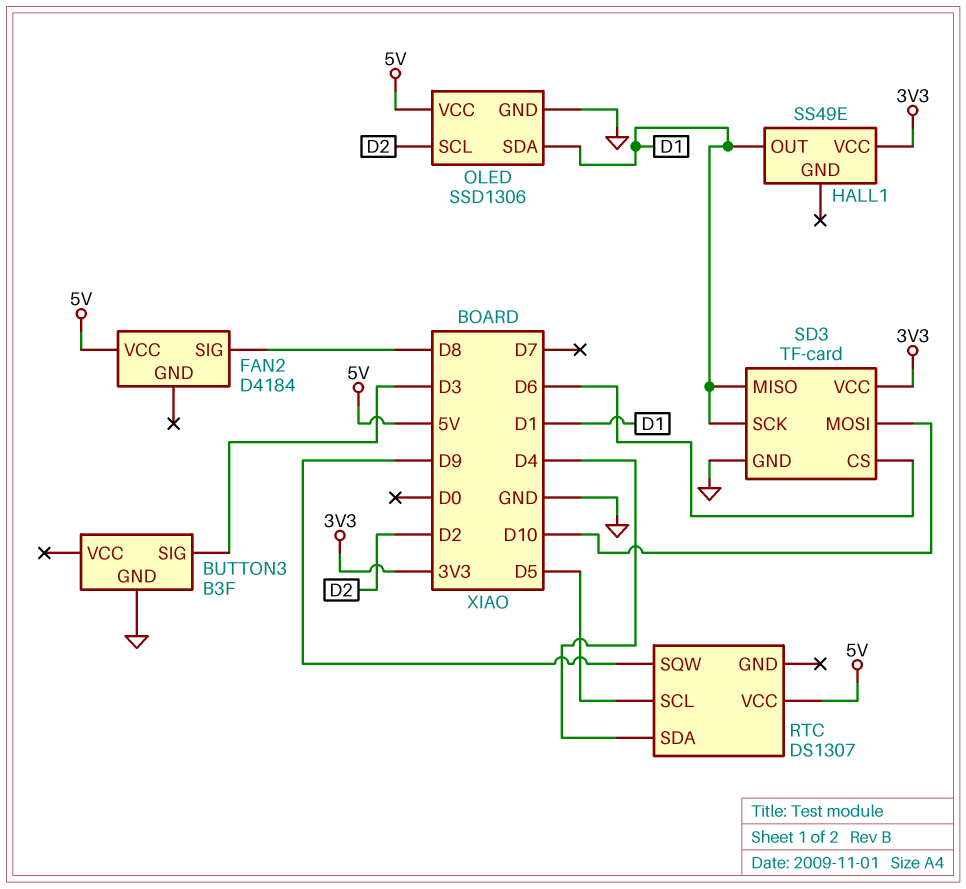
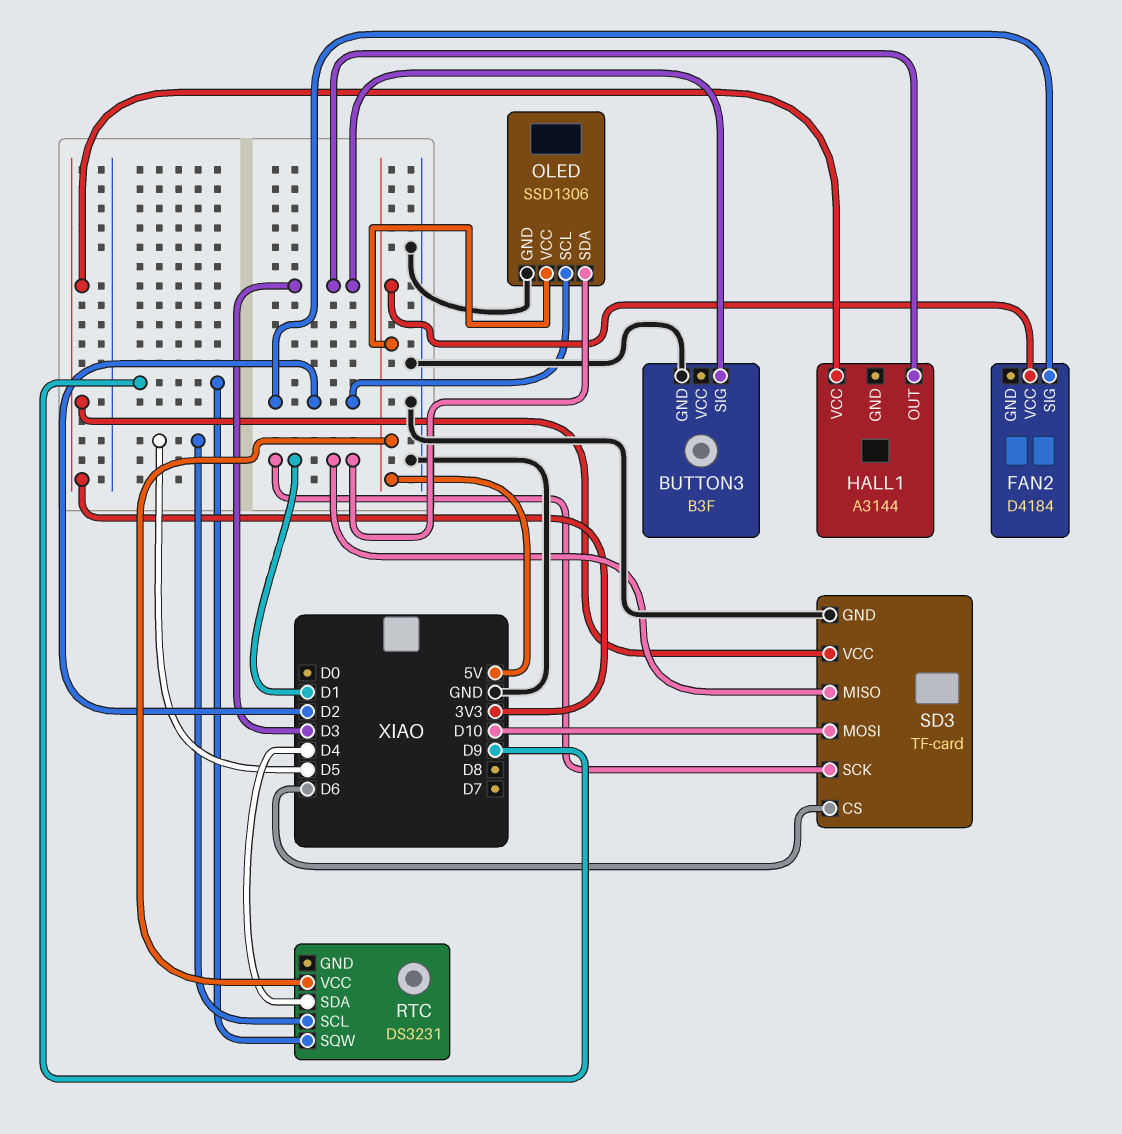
FAN2 pin SIG: D8 -> D2
HALL1: SS49E -> A3144
HALL1 pin OUT: D1 -> D3
RTC: DS1307 -> DS3231

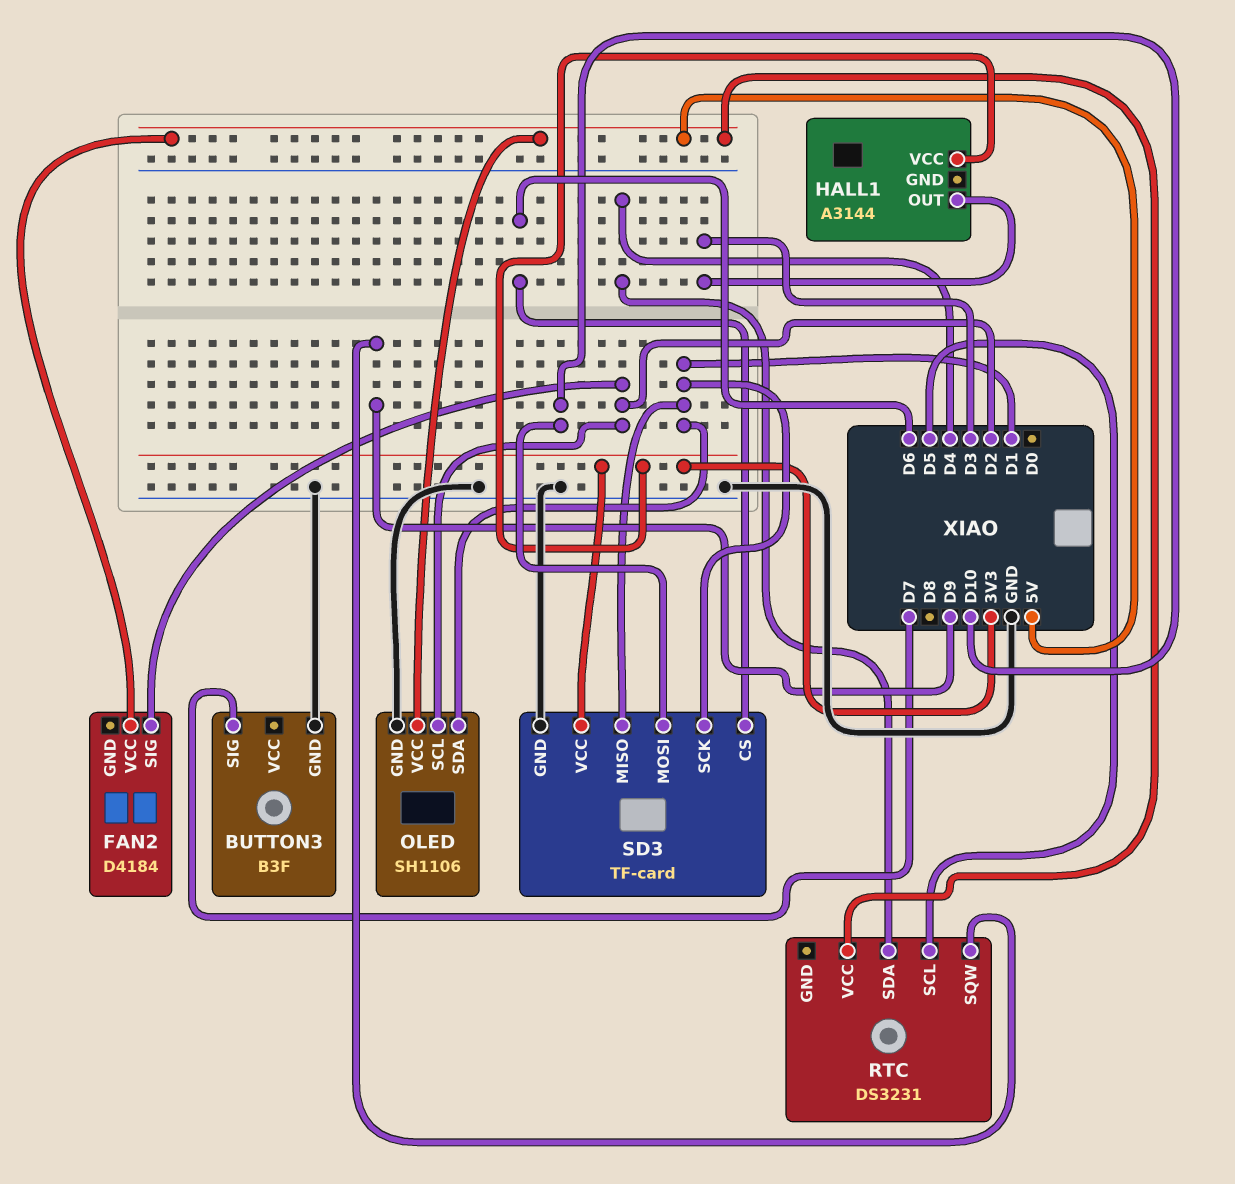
BUTTON3 pin SIG: D3 -> D7
OLED: SSD1306 -> SH1106

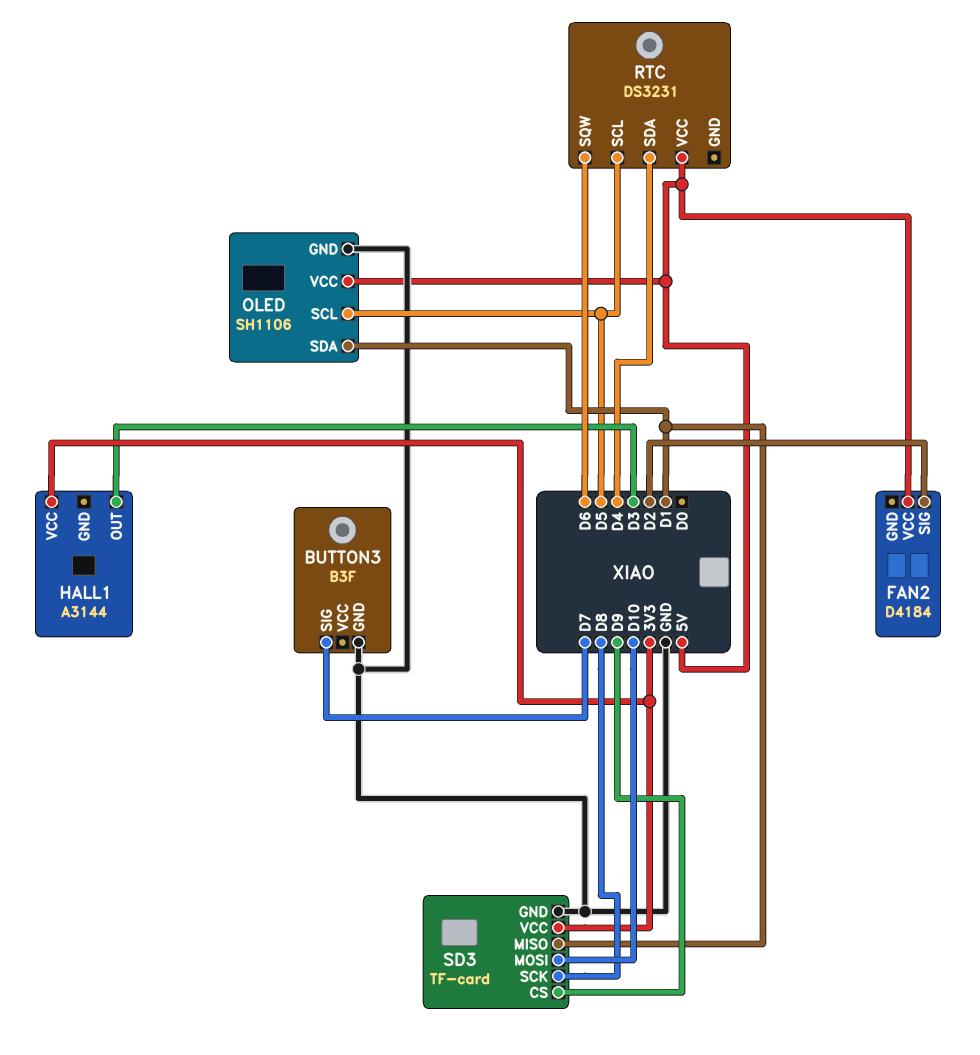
OLED pin SCL: D2 -> D5
RTC pin SQW: D9 -> D6
SD3 pin CS: D6 -> D9
SD3 pin SCK: D1 -> D8

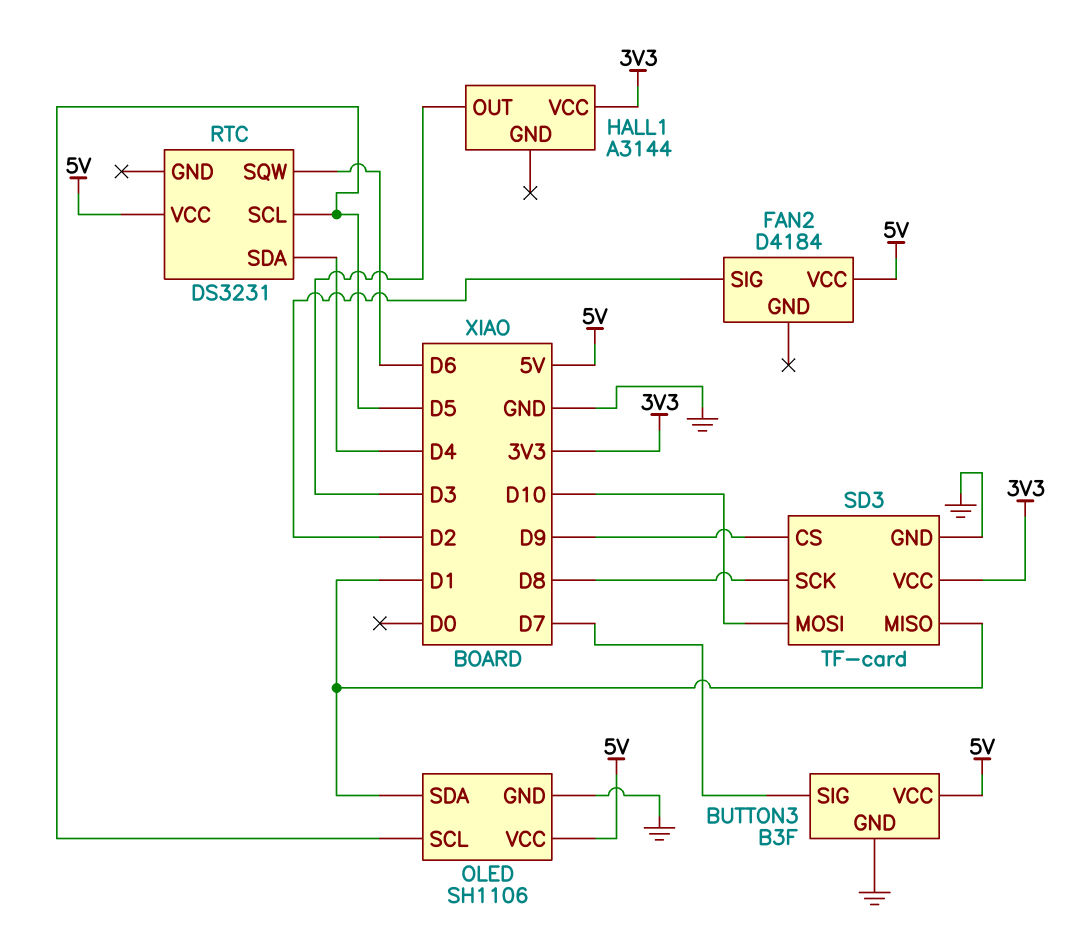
BUTTON3 pin VCC: none -> 5V

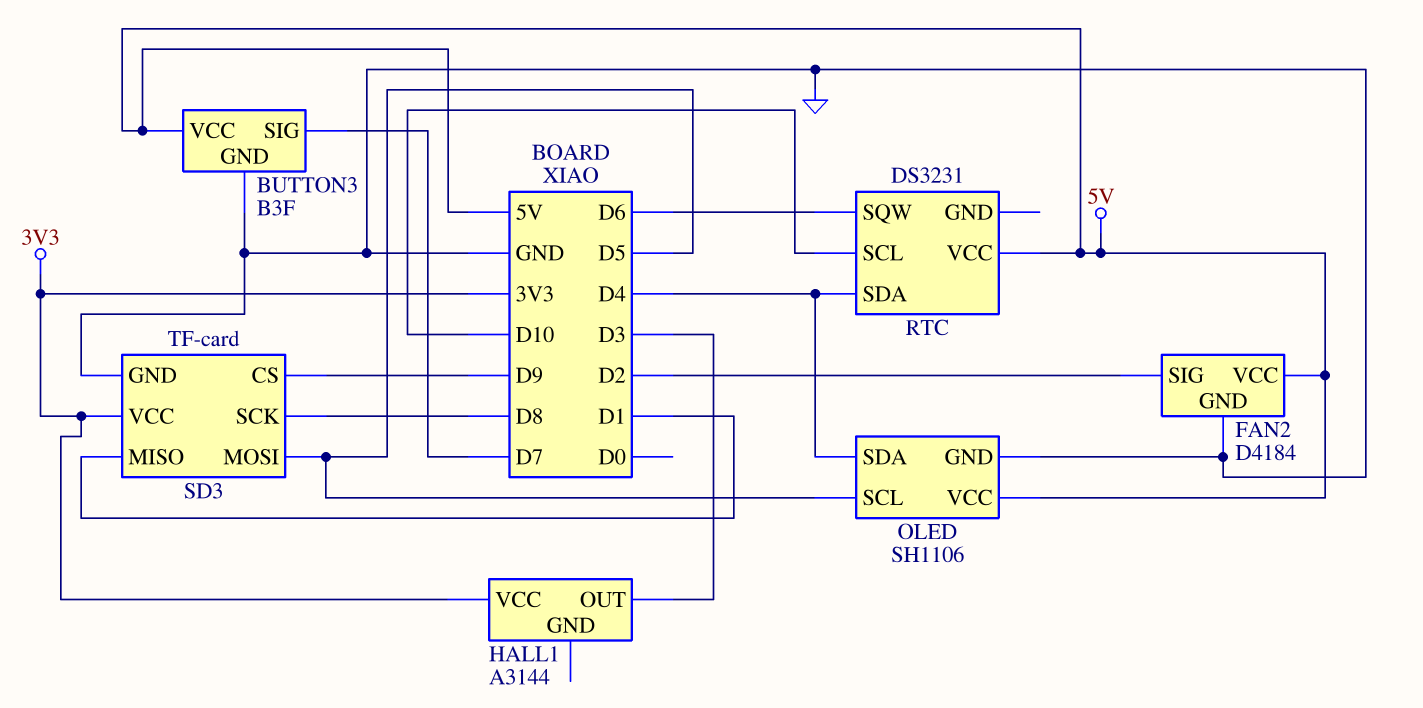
FAN2 pin GND: none -> GND
OLED pin SDA: D1 -> D4
RTC pin SCL: D5 -> D10
SD3 pin MOSI: D10 -> D5

